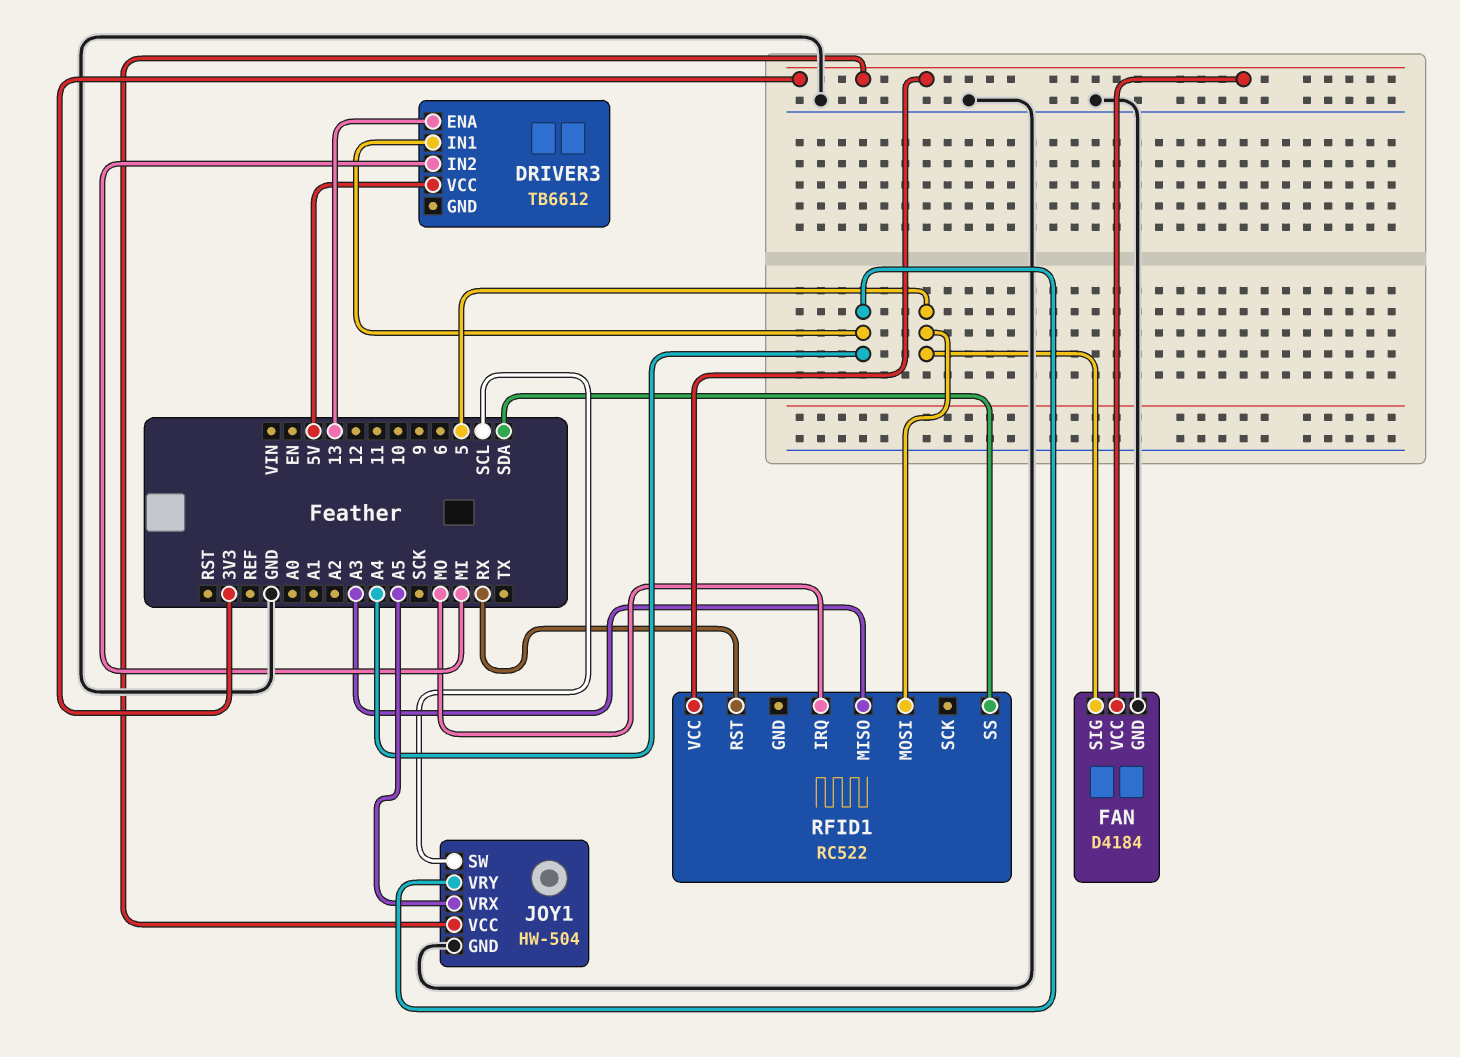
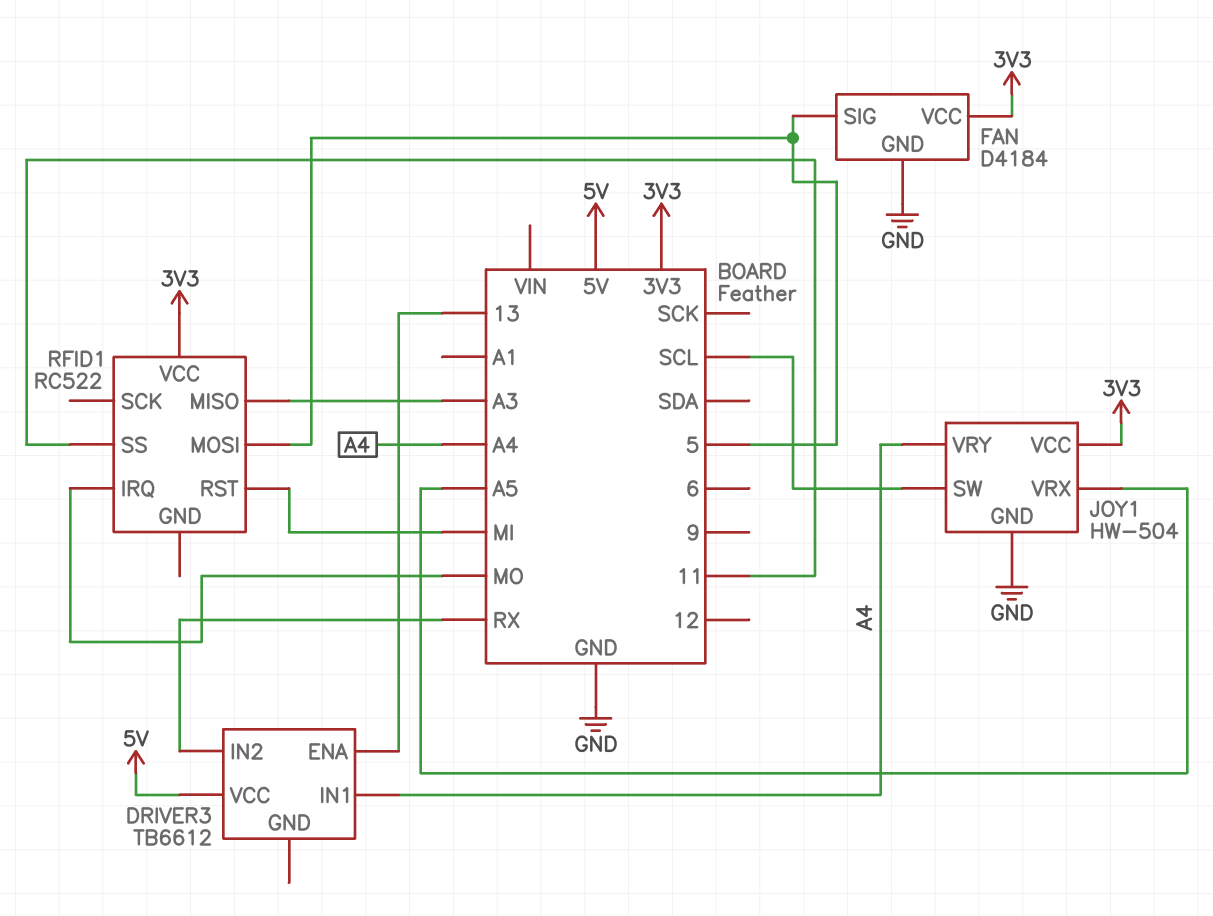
DRIVER3 pin IN2: MI -> RX
RFID1 pin RST: RX -> MI
RFID1 pin SS: SDA -> 11

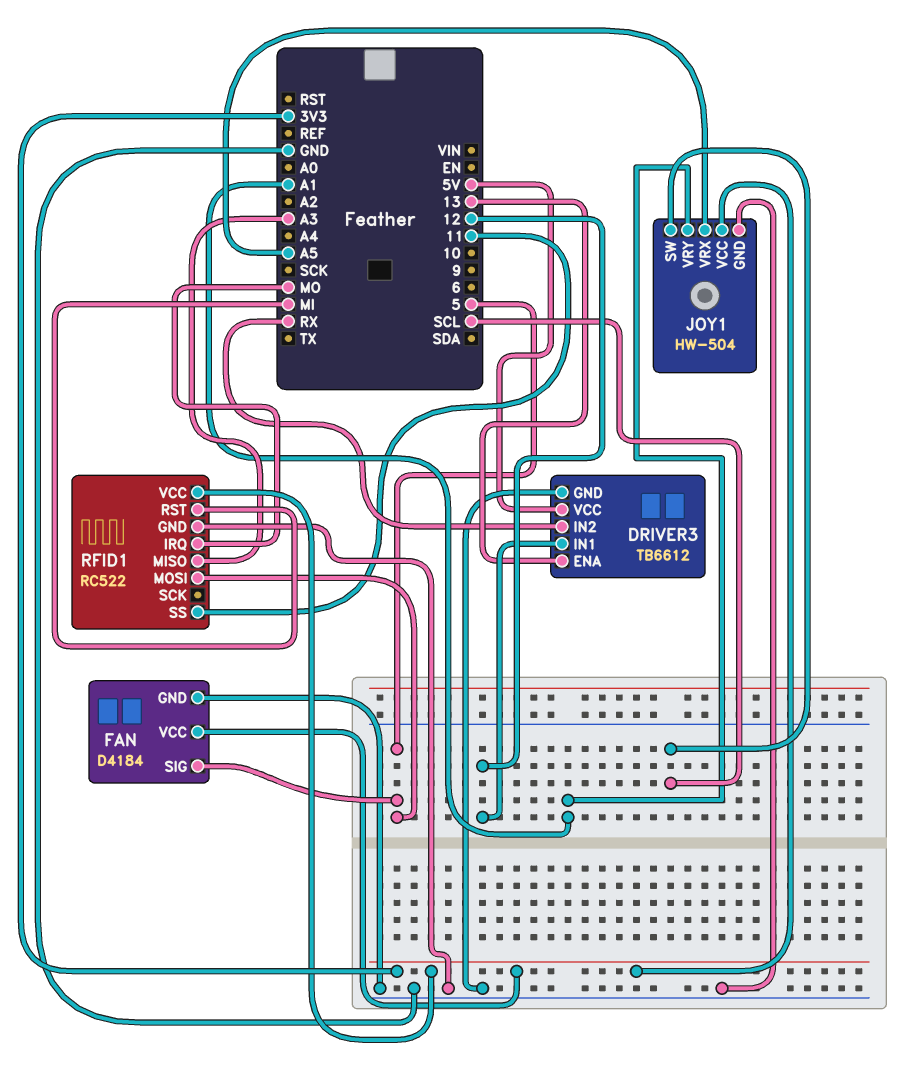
DRIVER3 pin GND: none -> GND
DRIVER3 pin IN1: A4 -> 12
JOY1 pin VRY: A4 -> A1
RFID1 pin GND: none -> GND

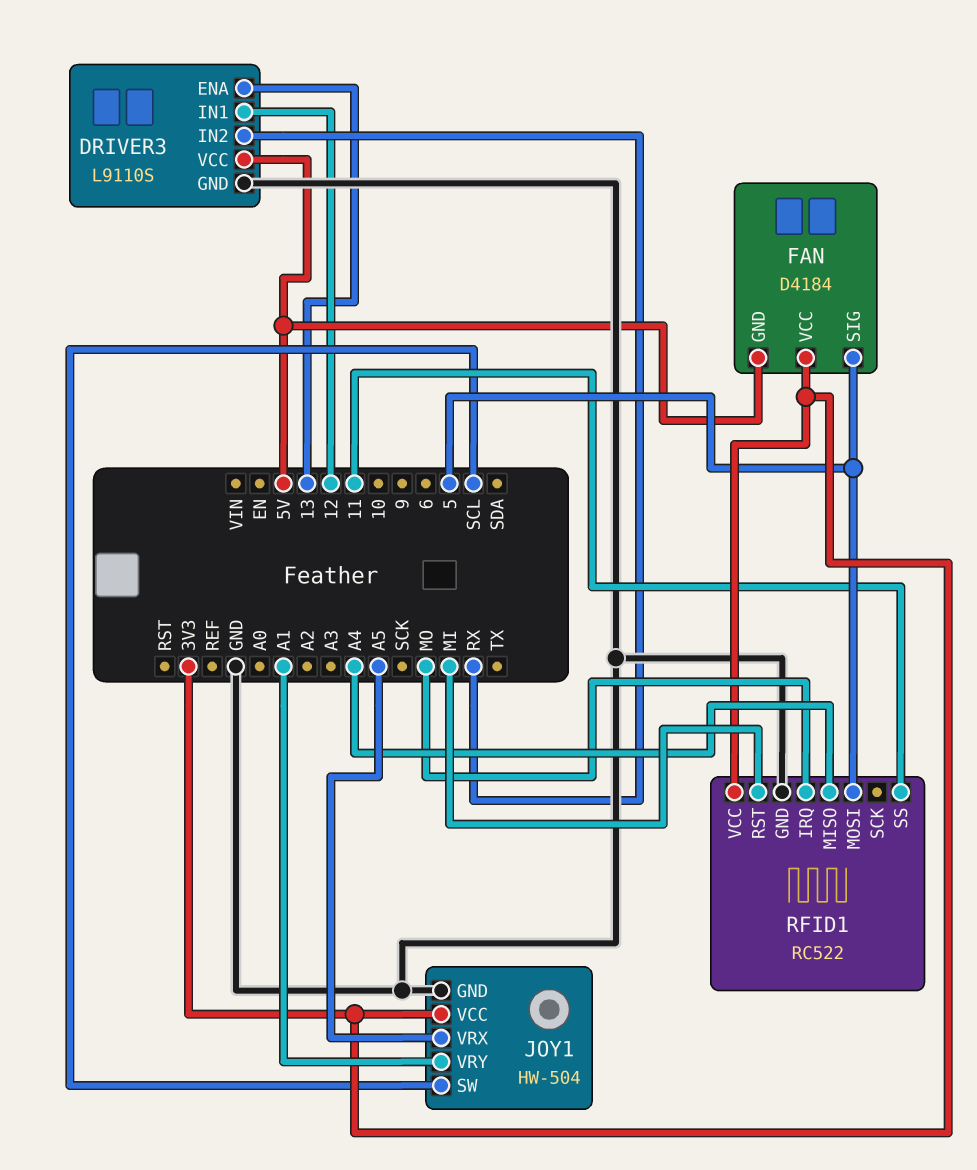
DRIVER3: TB6612 -> L9110S
FAN pin GND: GND -> 5V
RFID1 pin MISO: A3 -> A4

